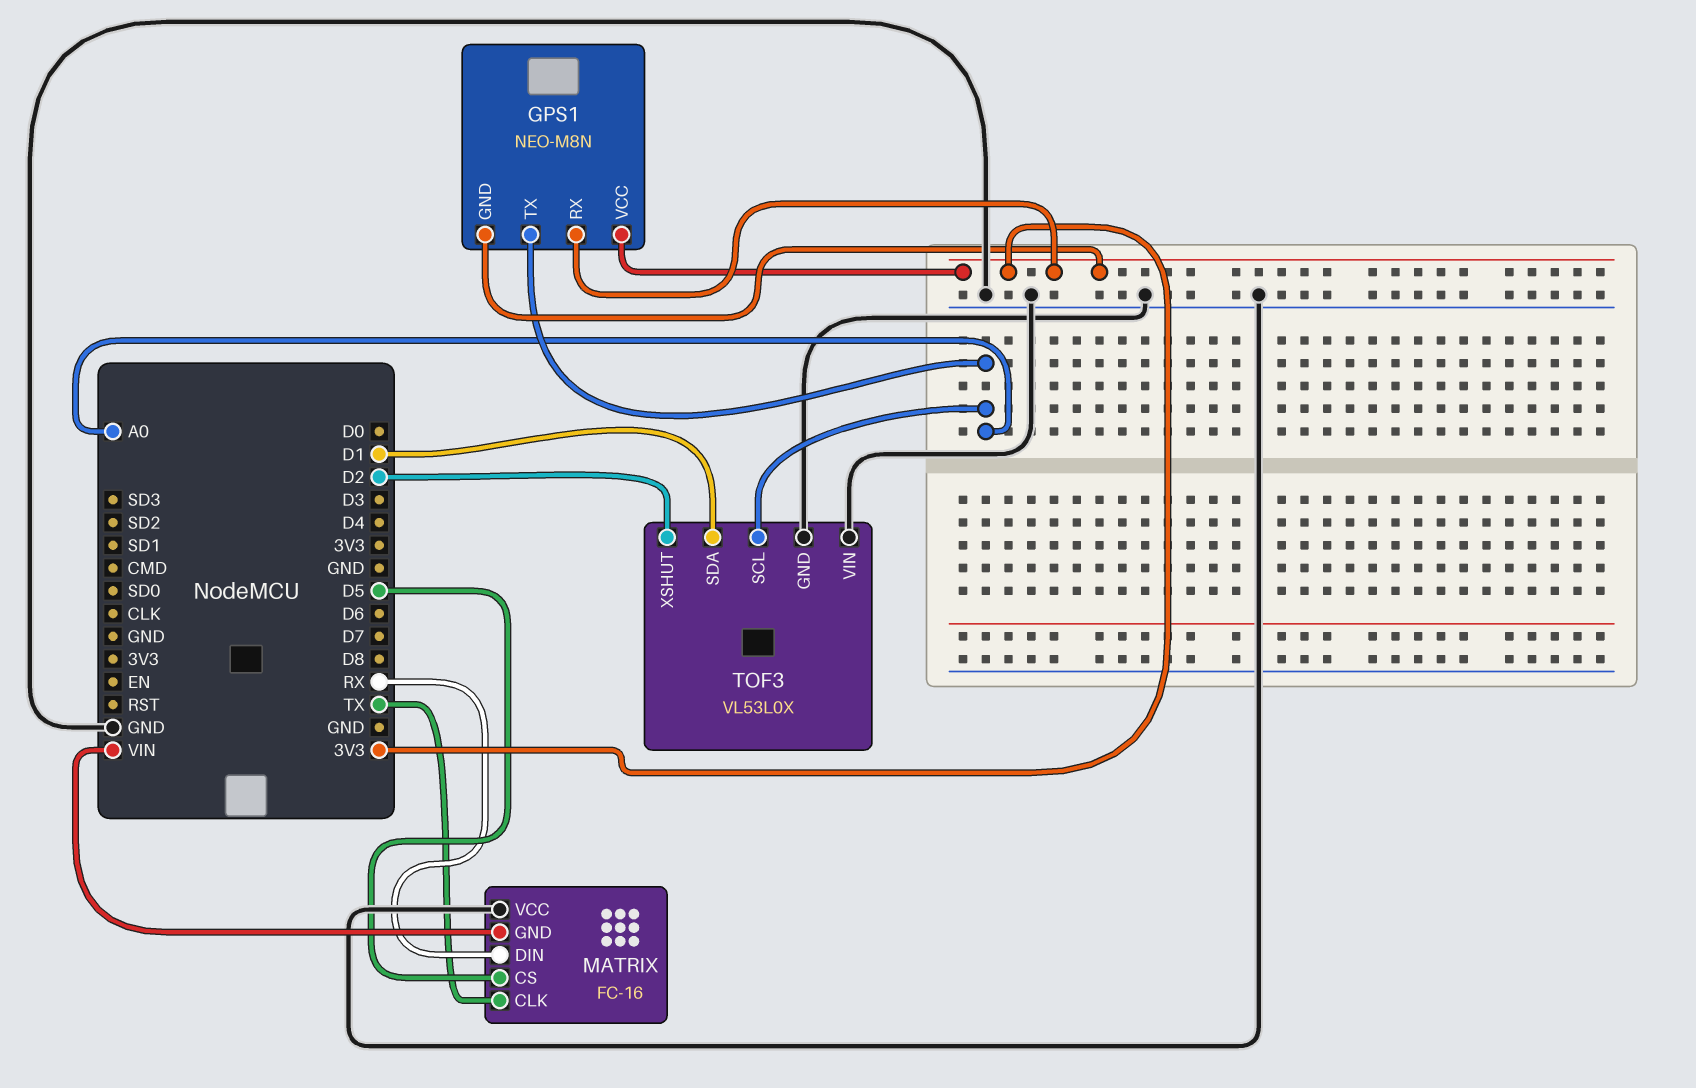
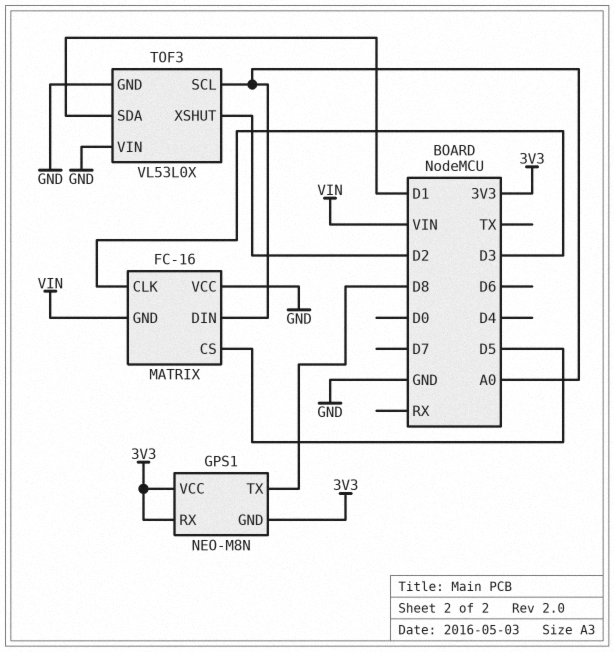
GPS1 pin TX: A0 -> D8
MATRIX pin CLK: TX -> D3
MATRIX pin DIN: RX -> A0

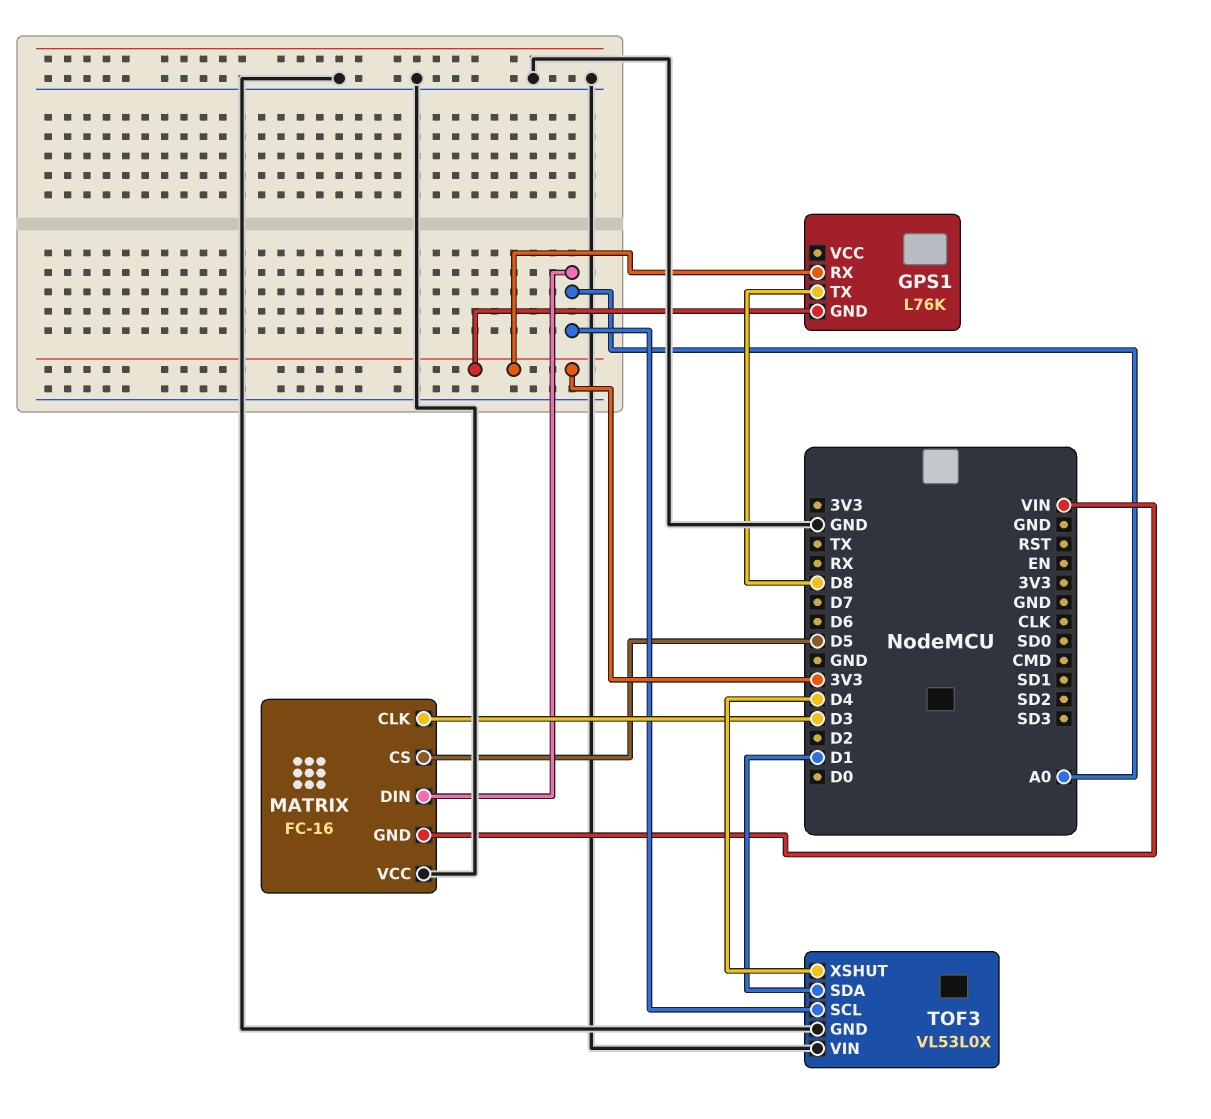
GPS1: NEO-M8N -> L76K
GPS1 pin VCC: 3V3 -> none
TOF3 pin XSHUT: D2 -> D4

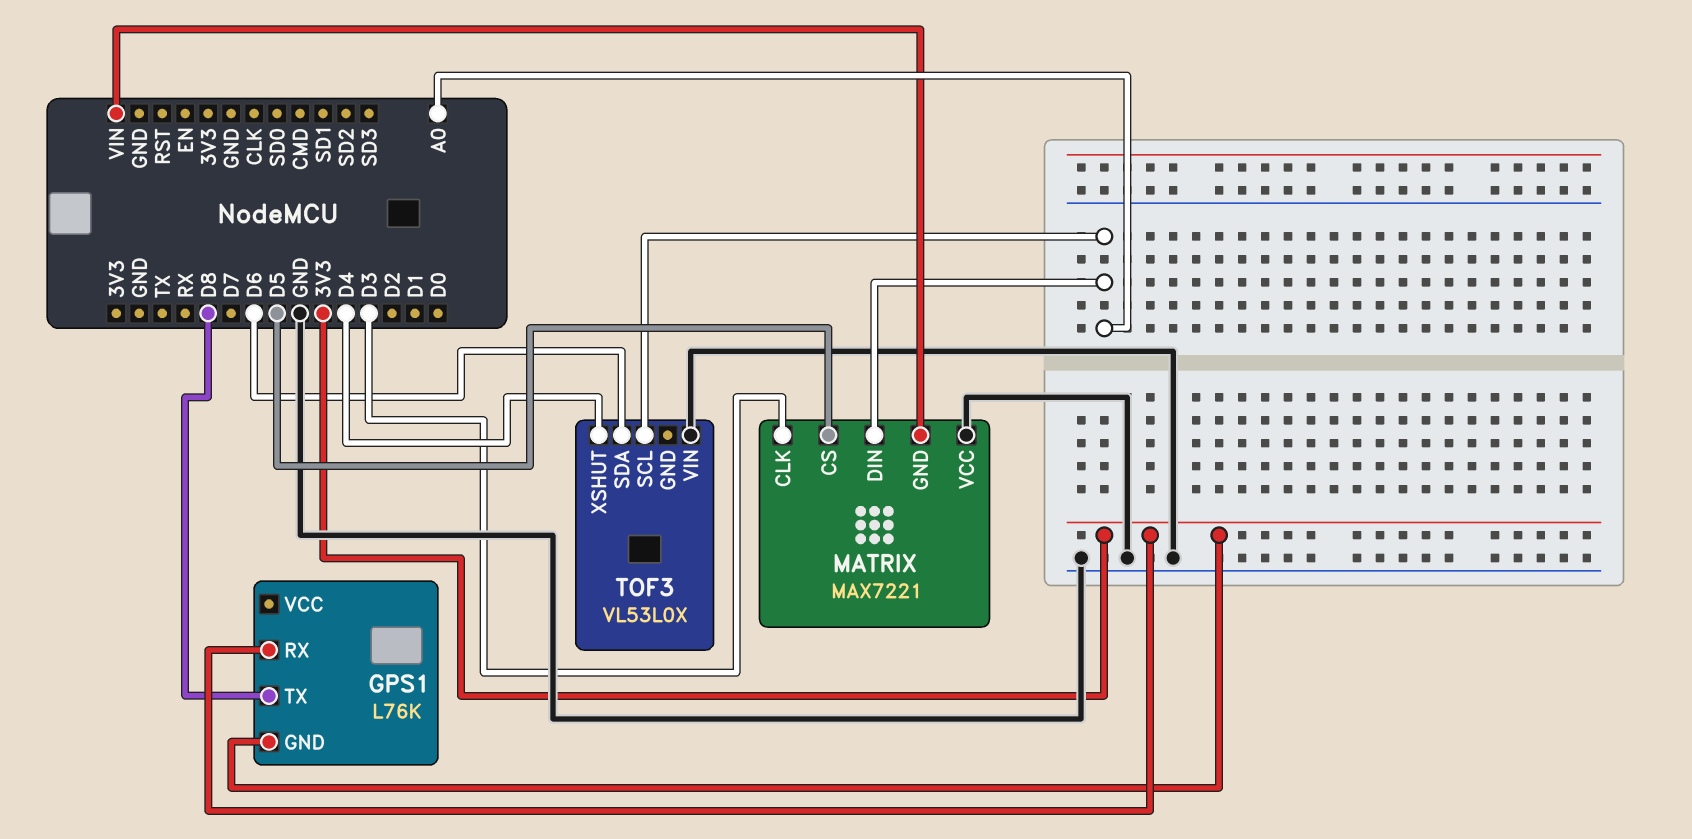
MATRIX: FC-16 -> MAX7221
TOF3 pin GND: GND -> none
TOF3 pin SDA: D1 -> D6

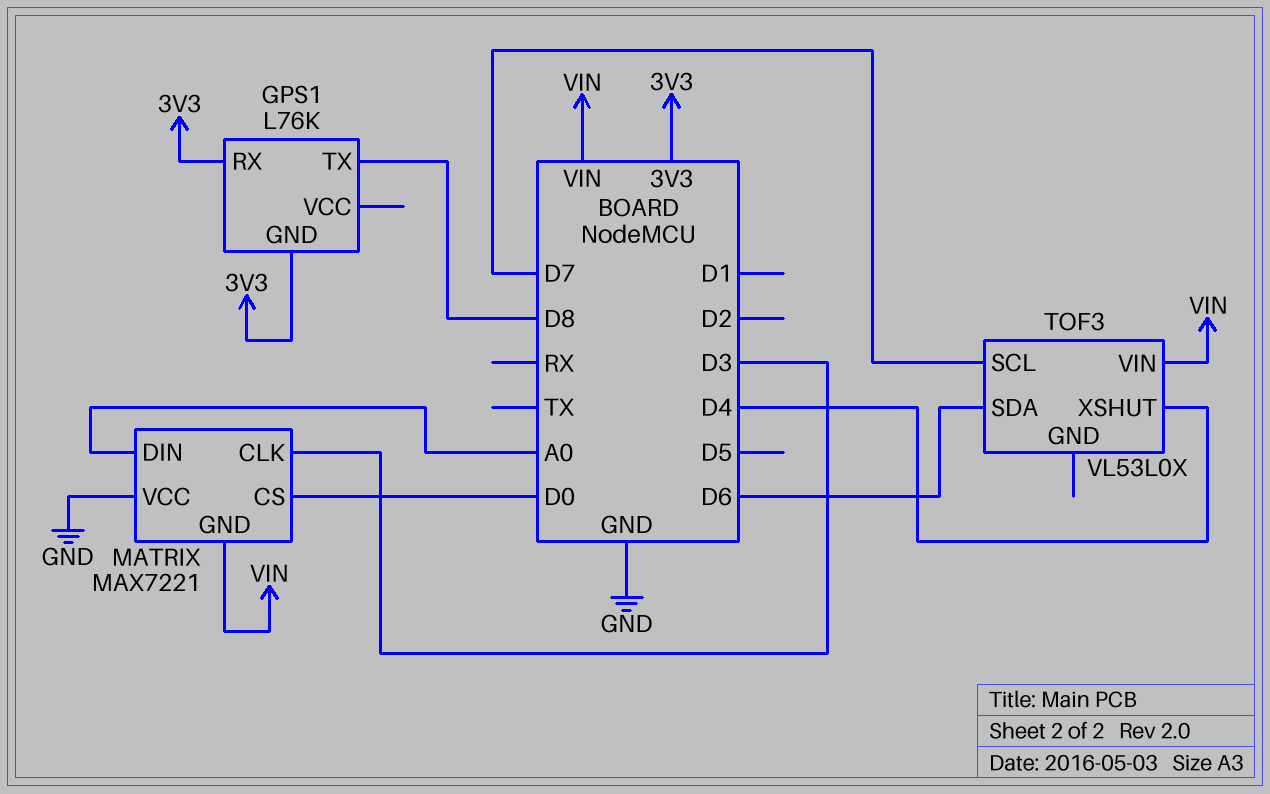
MATRIX pin CS: D5 -> D0
TOF3 pin SCL: A0 -> D7
TOF3 pin VIN: GND -> VIN

